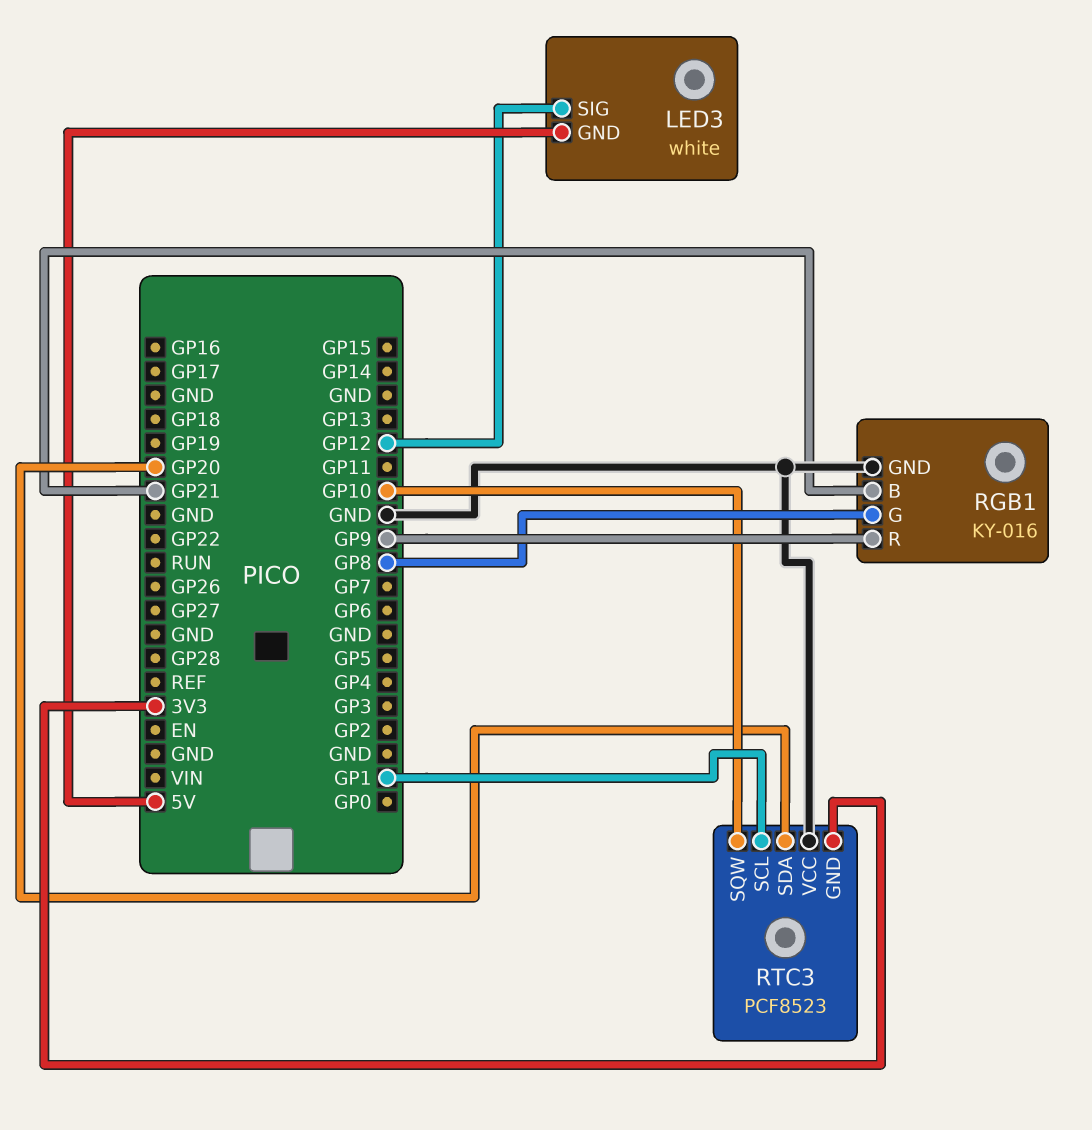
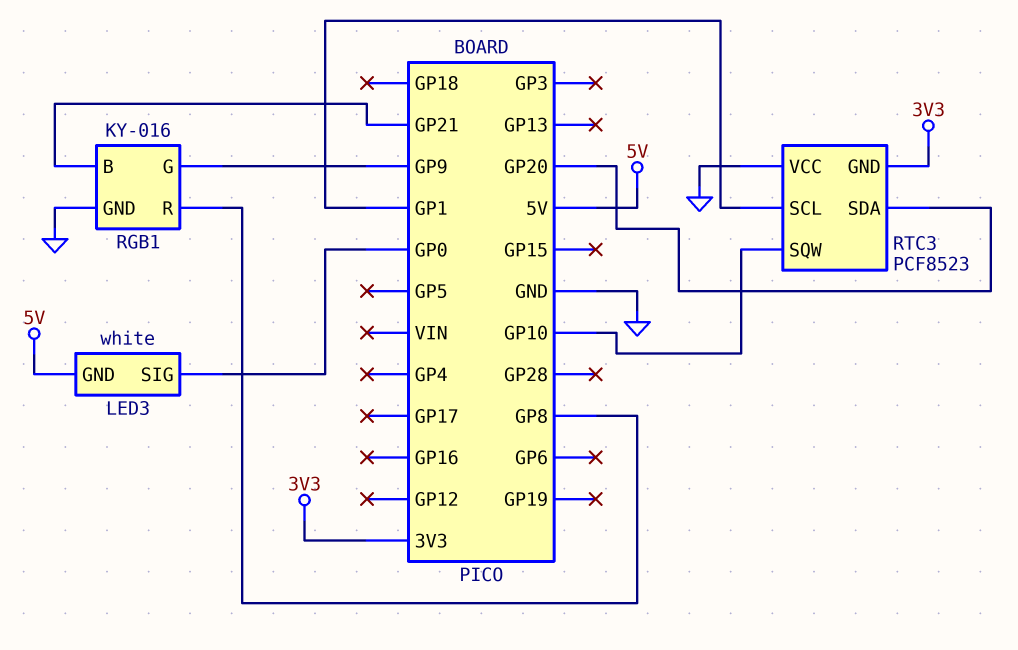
LED3 pin SIG: GP12 -> GP0
RGB1 pin G: GP8 -> GP9
RGB1 pin R: GP9 -> GP8

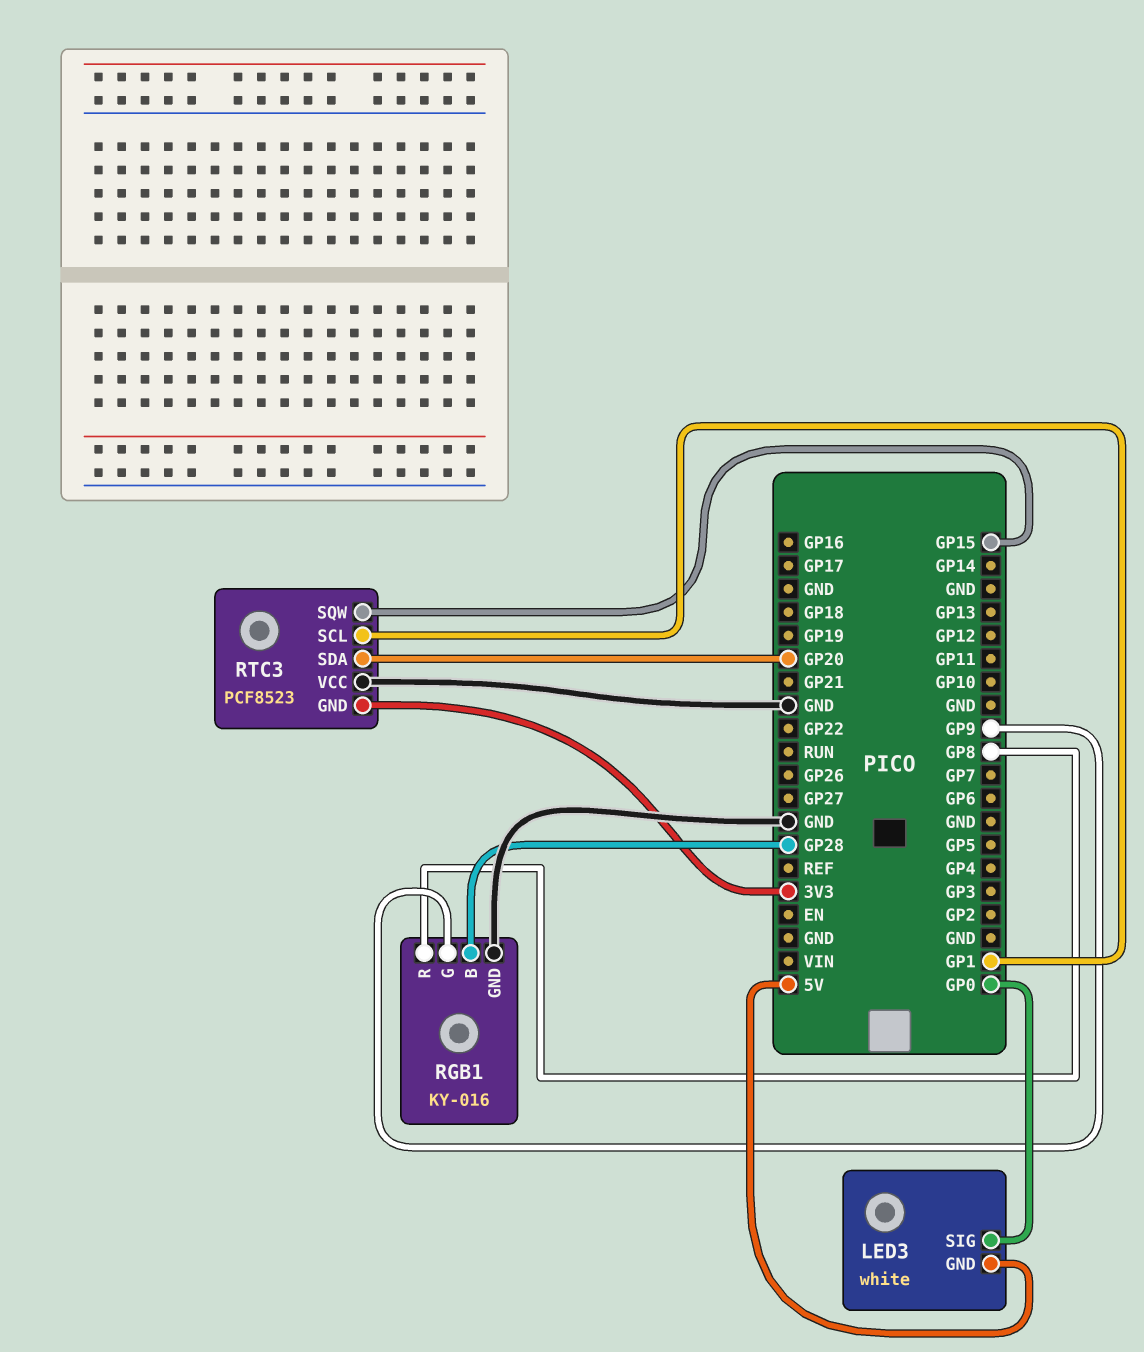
RGB1 pin B: GP21 -> GP28
RTC3 pin SQW: GP10 -> GP15

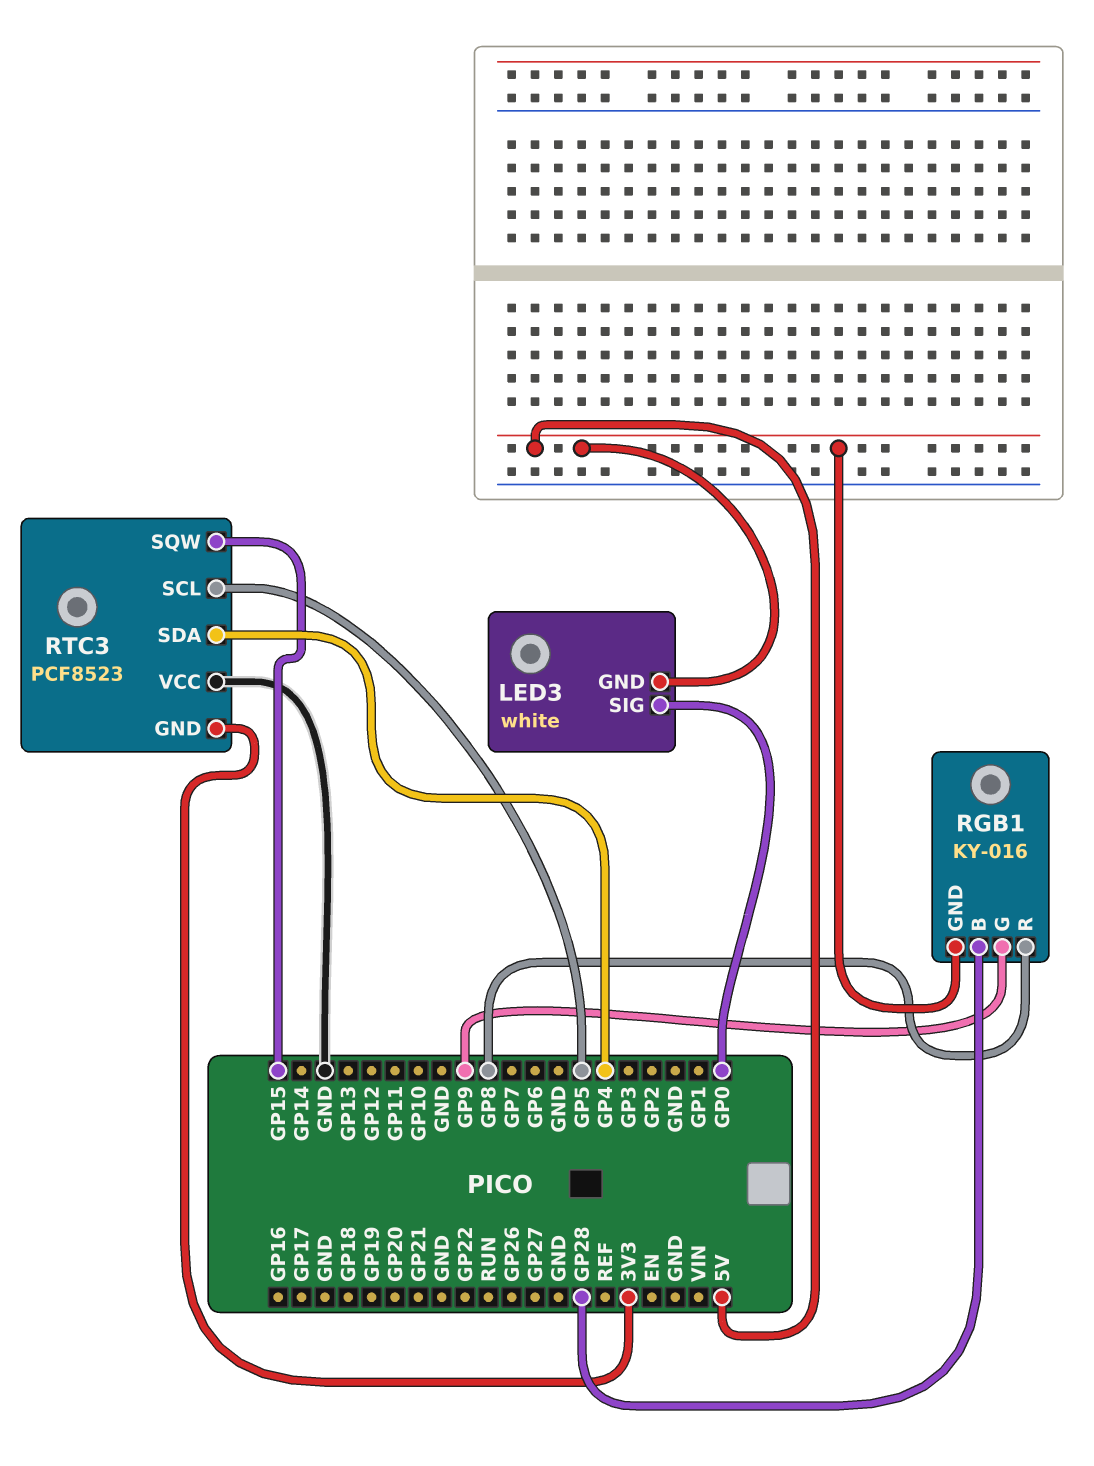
RGB1 pin GND: GND -> 5V
RTC3 pin SCL: GP1 -> GP5
RTC3 pin SDA: GP20 -> GP4

